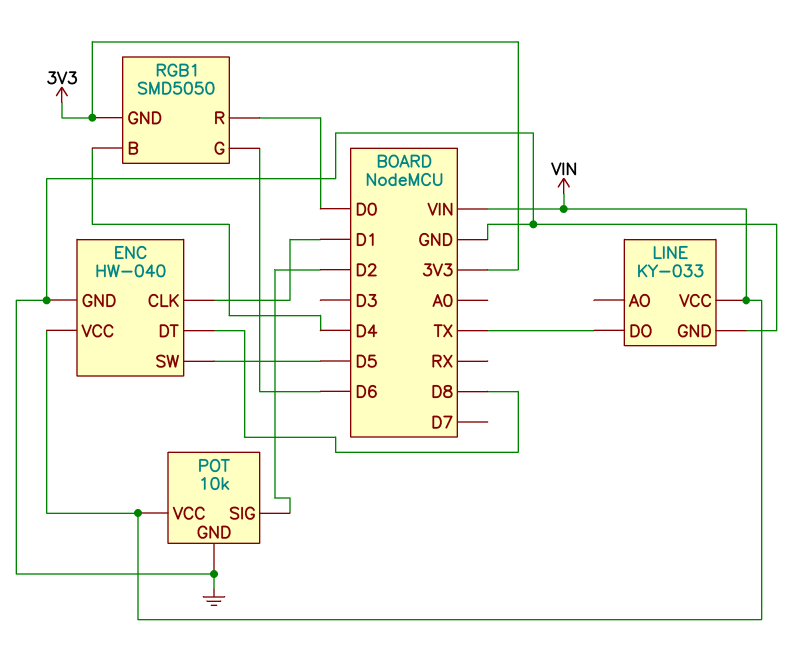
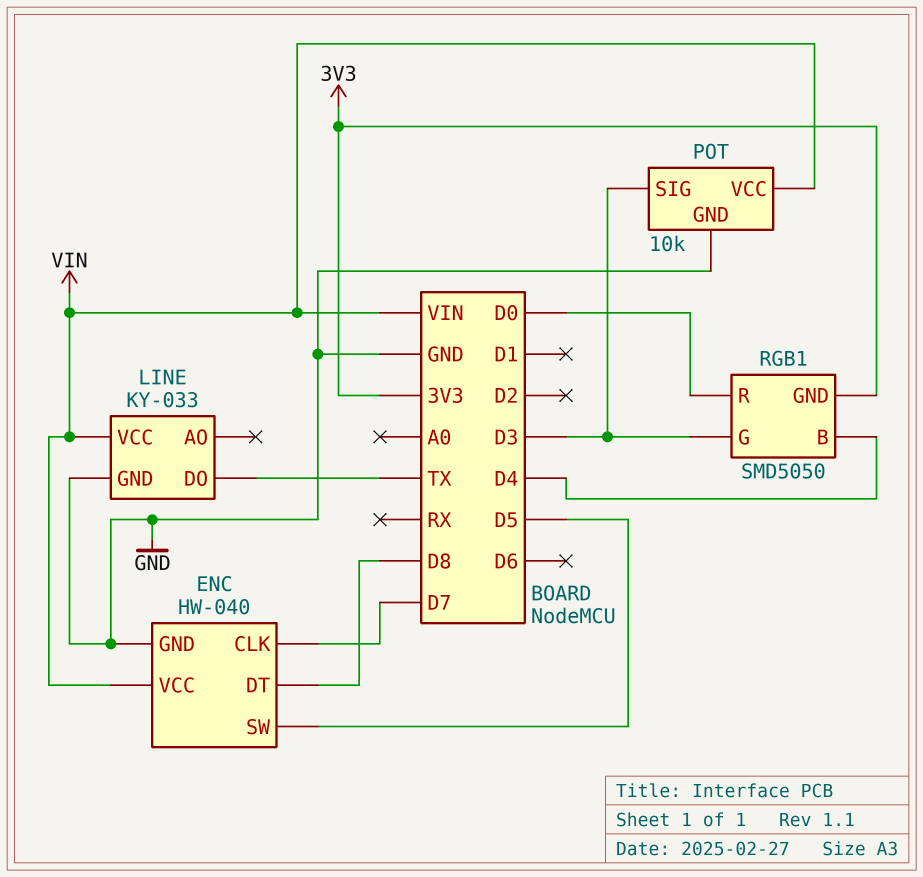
ENC pin CLK: D1 -> D7
POT pin SIG: D2 -> D3
RGB1 pin G: D6 -> D3

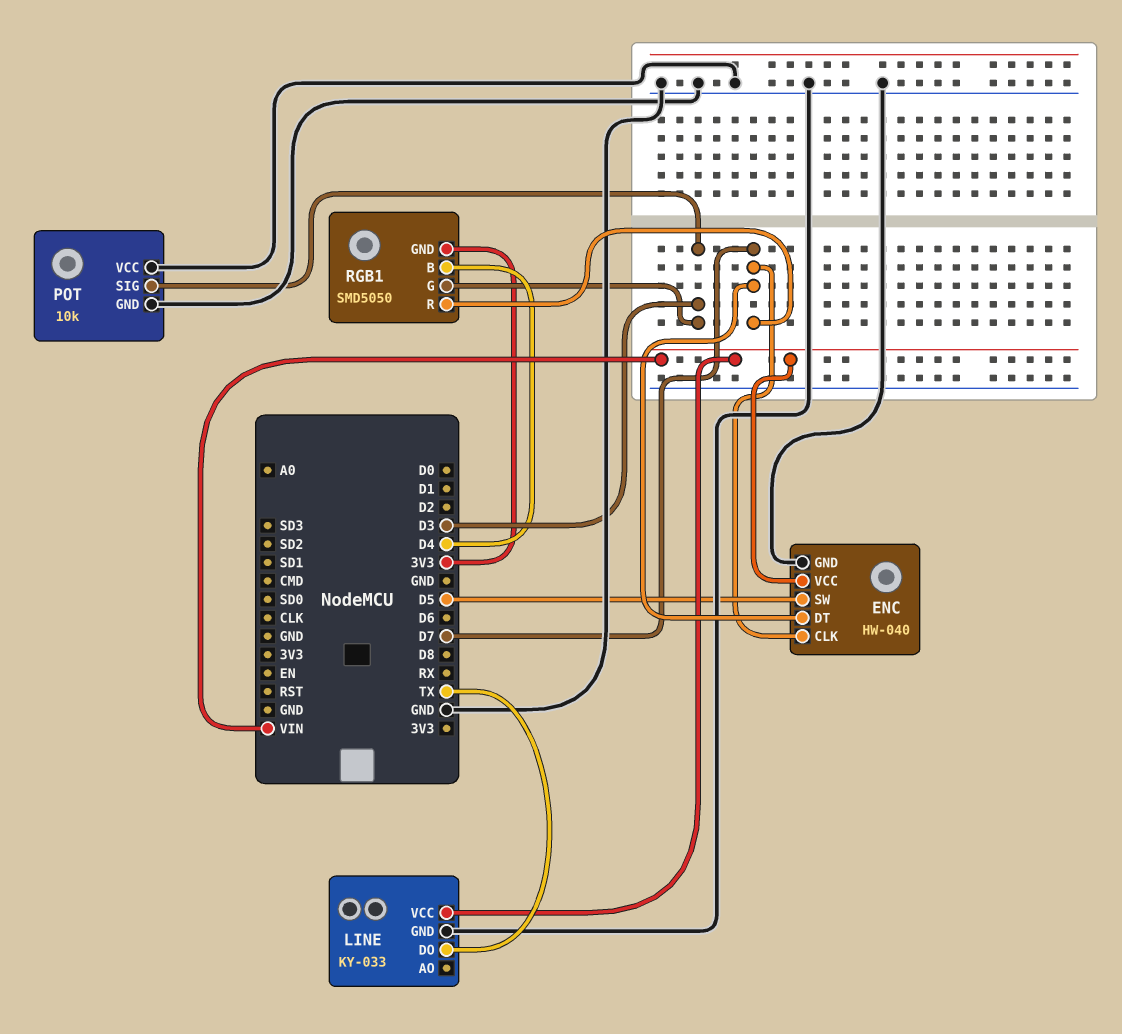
ENC pin DT: D8 -> D7
POT pin VCC: VIN -> GND
RGB1 pin R: D0 -> D7

